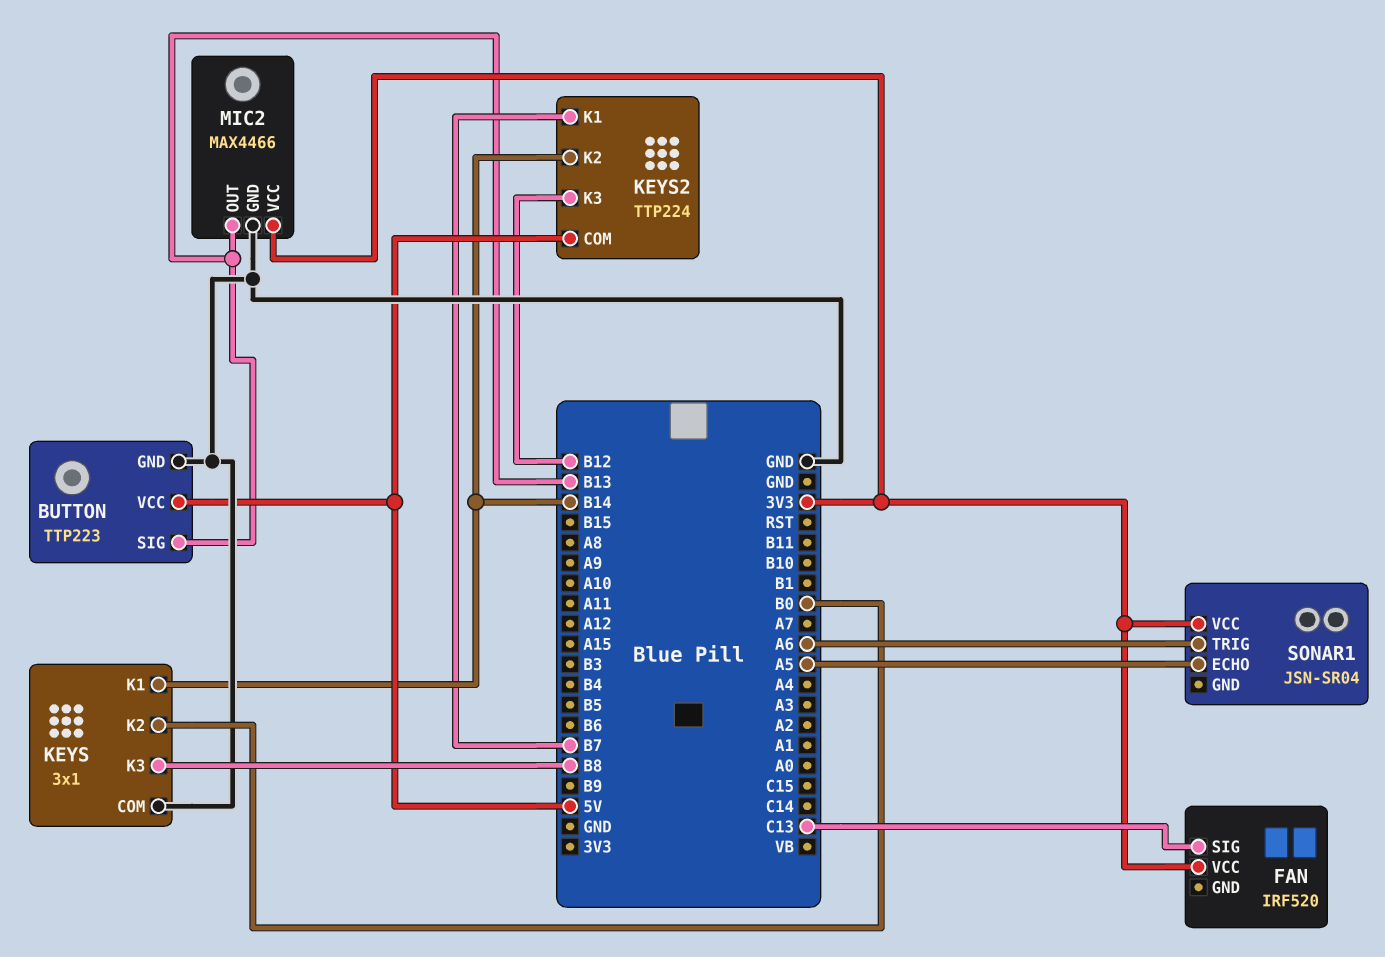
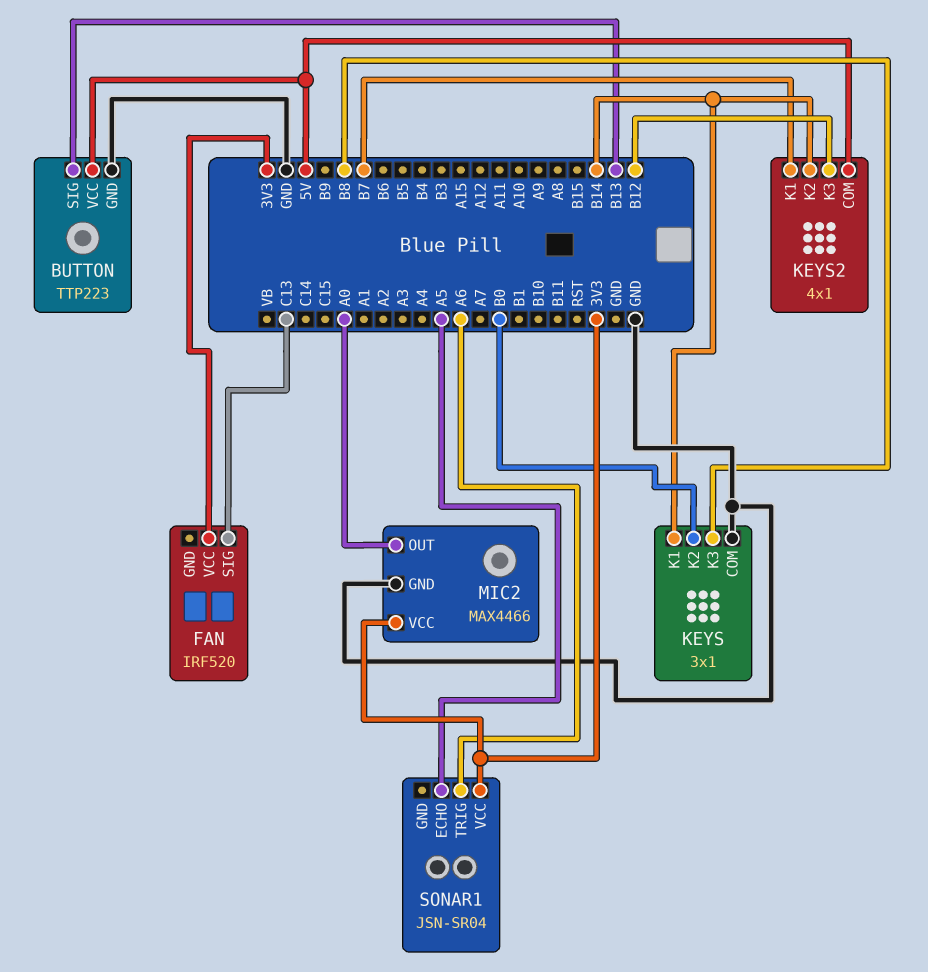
KEYS2: TTP224 -> 4x1
MIC2 pin OUT: B13 -> A0

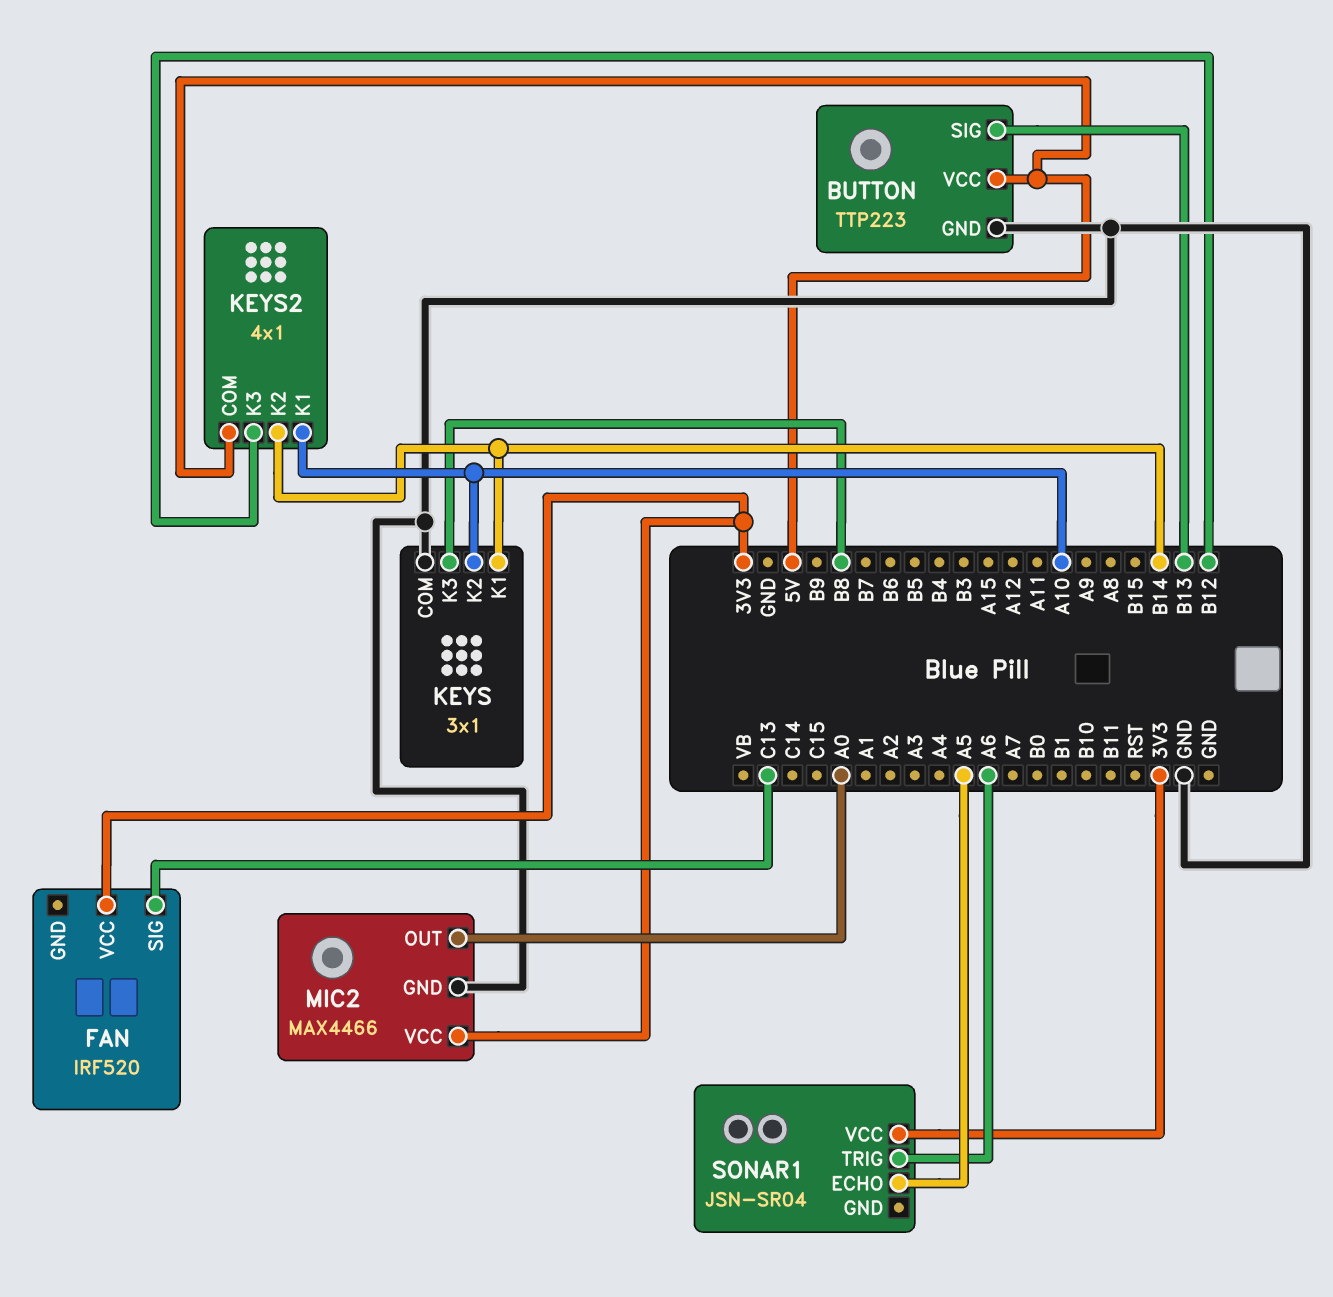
KEYS pin K2: B0 -> A10
KEYS2 pin K1: B7 -> A10

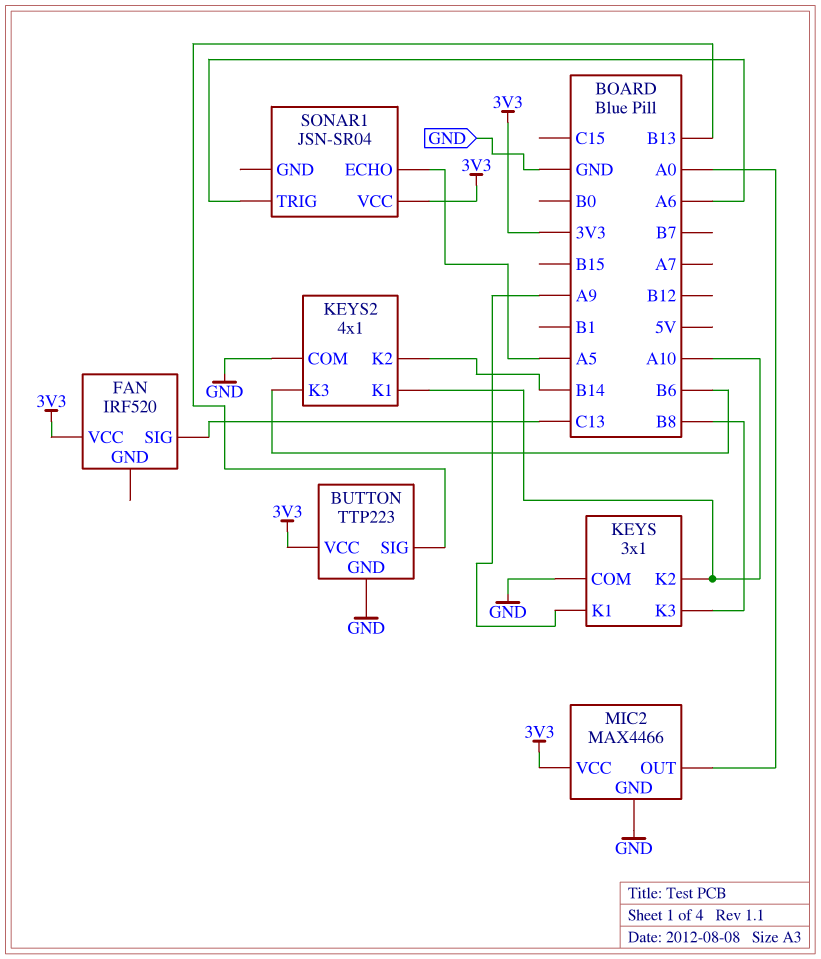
BUTTON pin VCC: 5V -> 3V3
KEYS pin K1: B14 -> A9
KEYS2 pin COM: 5V -> GND
KEYS2 pin K3: B12 -> B6

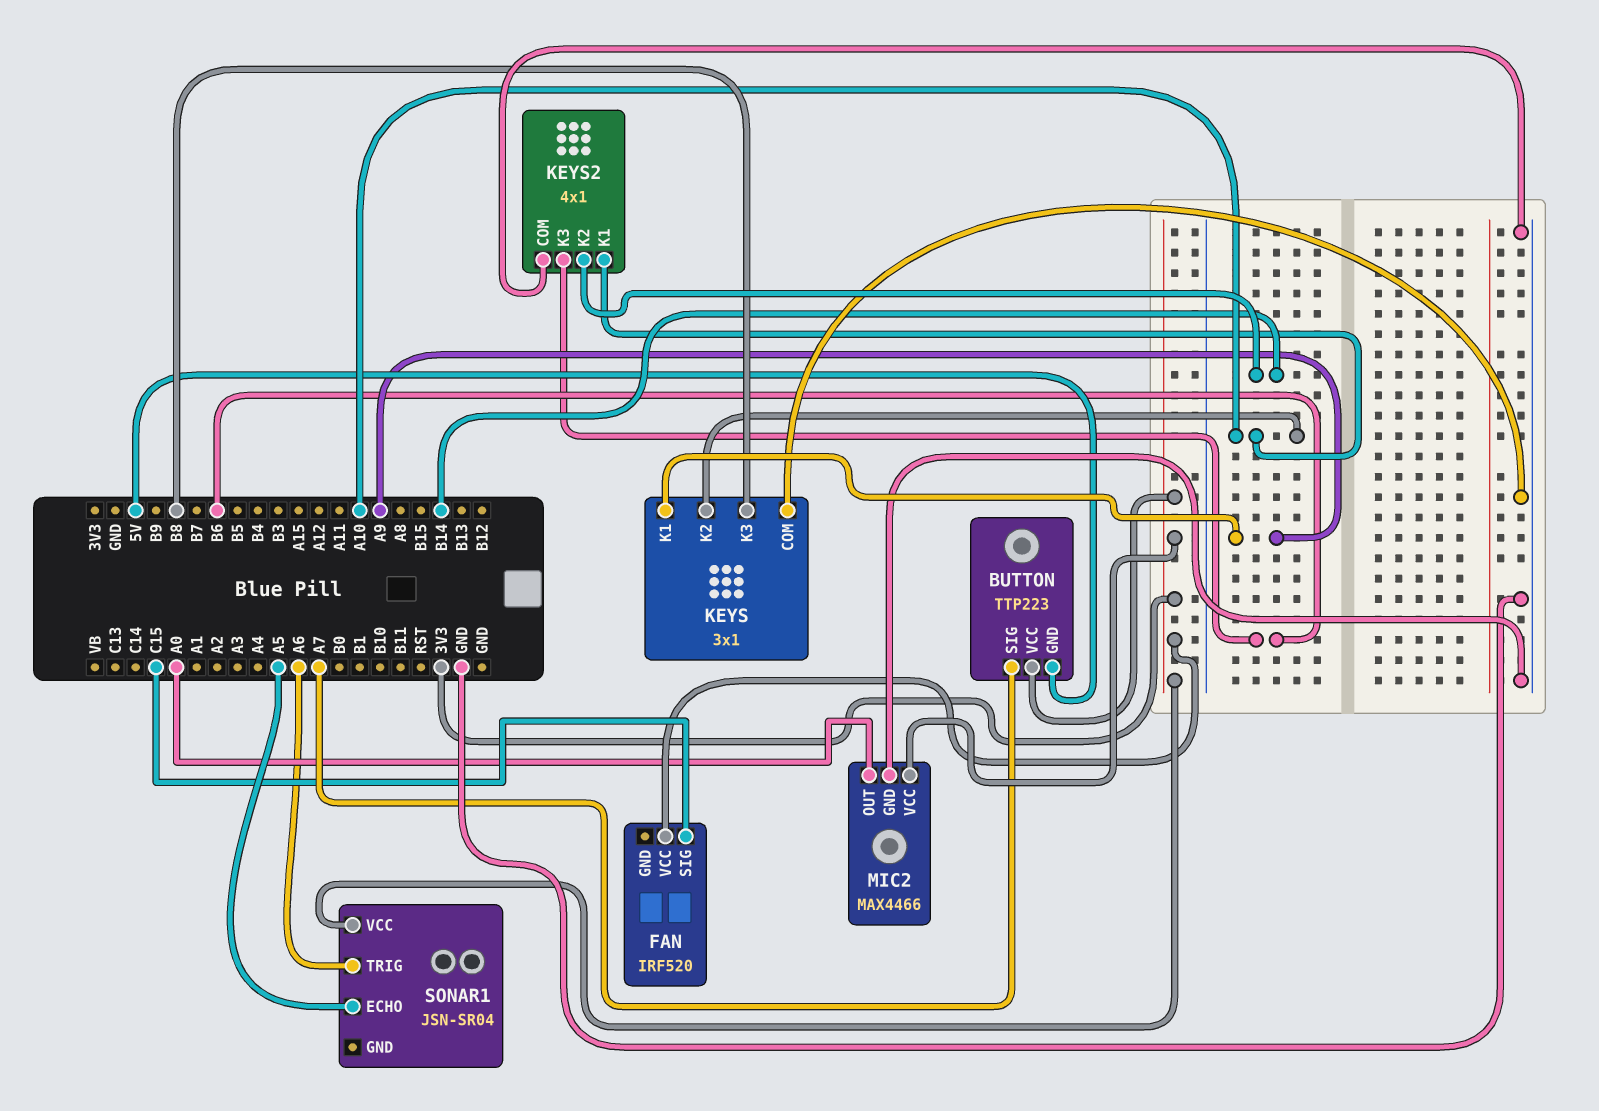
BUTTON pin GND: GND -> 5V
BUTTON pin SIG: B13 -> A7
FAN pin SIG: C13 -> C15

